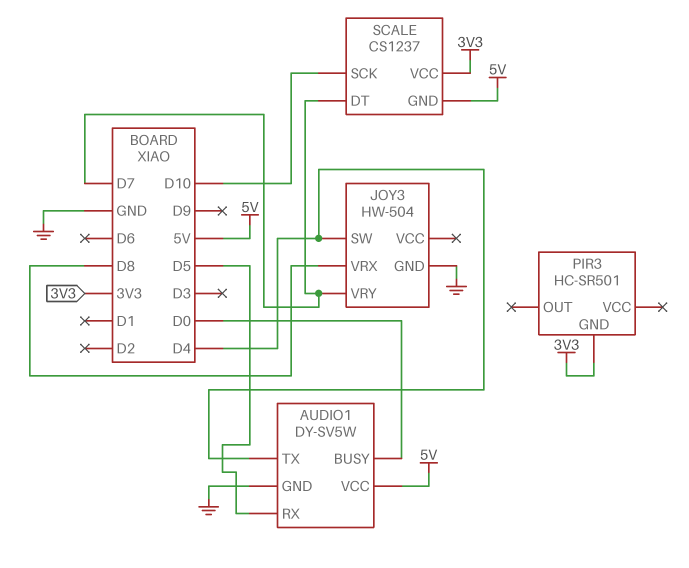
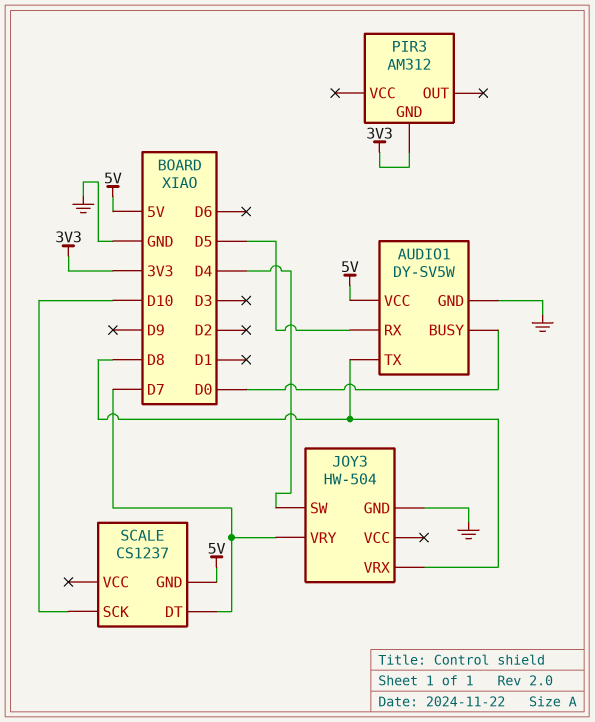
AUDIO1 pin TX: D4 -> D8
PIR3: HC-SR501 -> AM312
SCALE pin VCC: 3V3 -> none

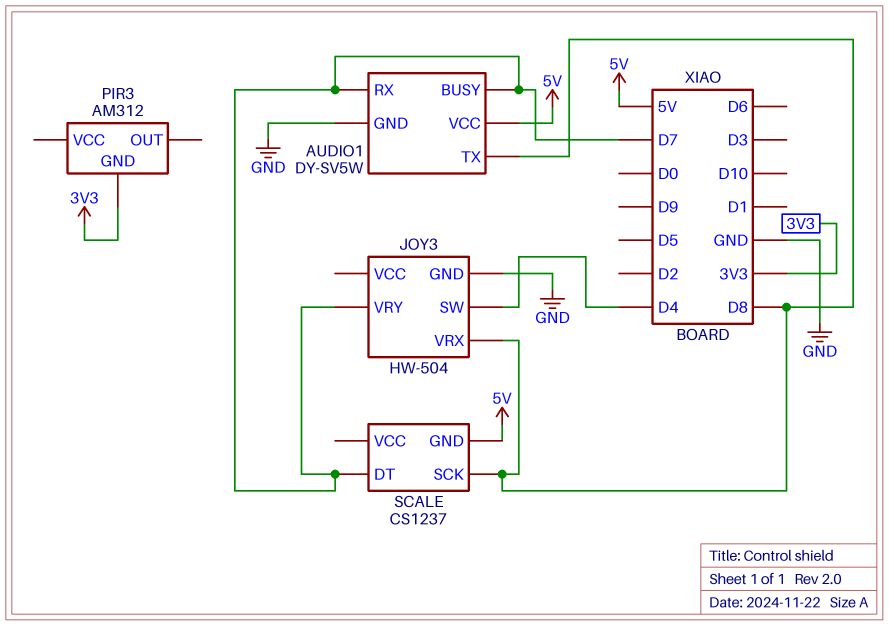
AUDIO1 pin BUSY: D0 -> D7
AUDIO1 pin RX: D5 -> D7
SCALE pin SCK: D10 -> D8

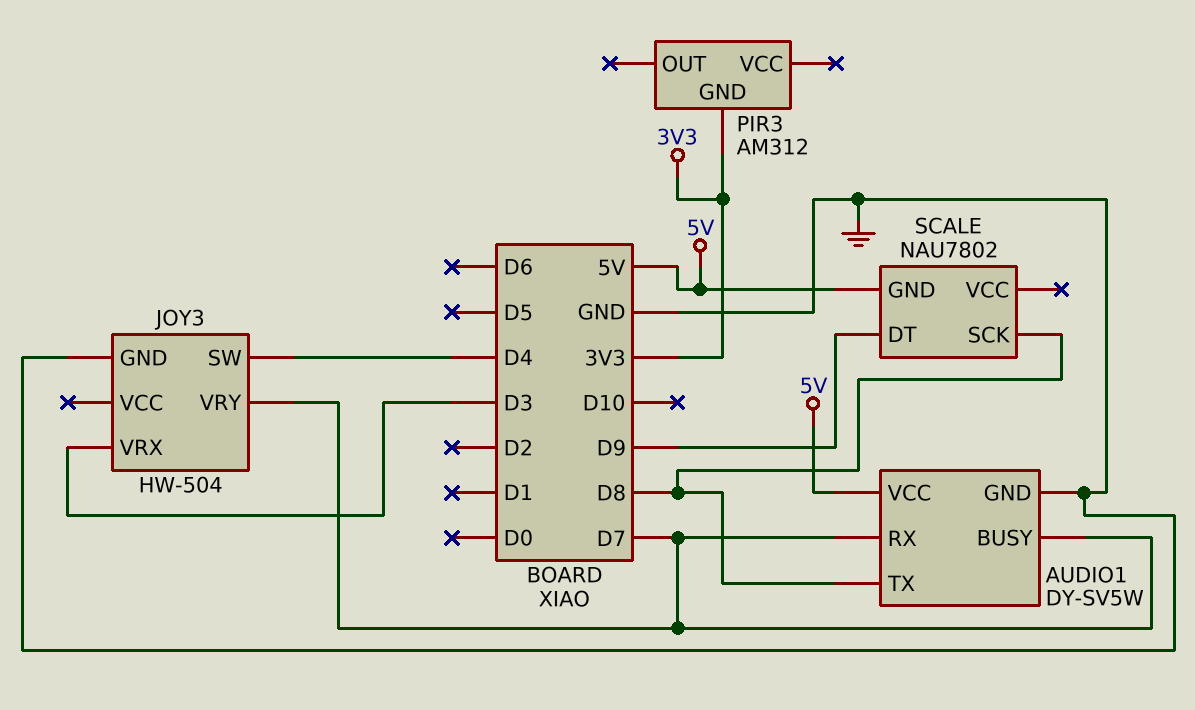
JOY3 pin VRX: D8 -> D3
SCALE: CS1237 -> NAU7802
SCALE pin DT: D7 -> D9

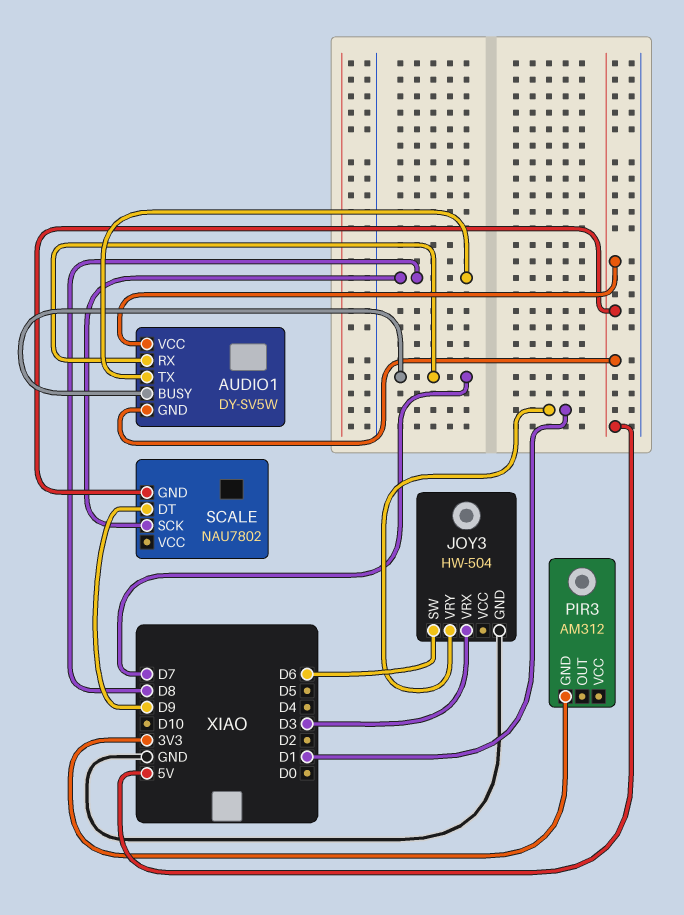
AUDIO1 pin GND: GND -> 5V
JOY3 pin SW: D4 -> D6
JOY3 pin VRY: D7 -> D1

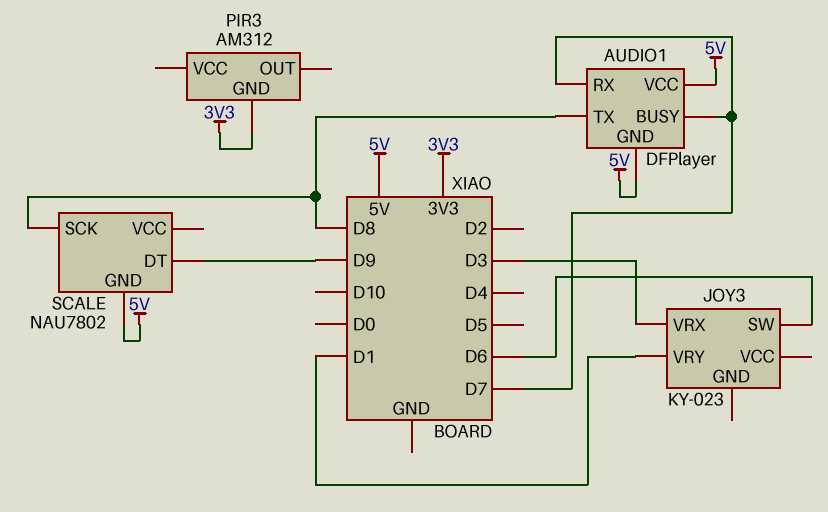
AUDIO1: DY-SV5W -> DFPlayer
JOY3: HW-504 -> KY-023
JOY3 pin GND: GND -> none

